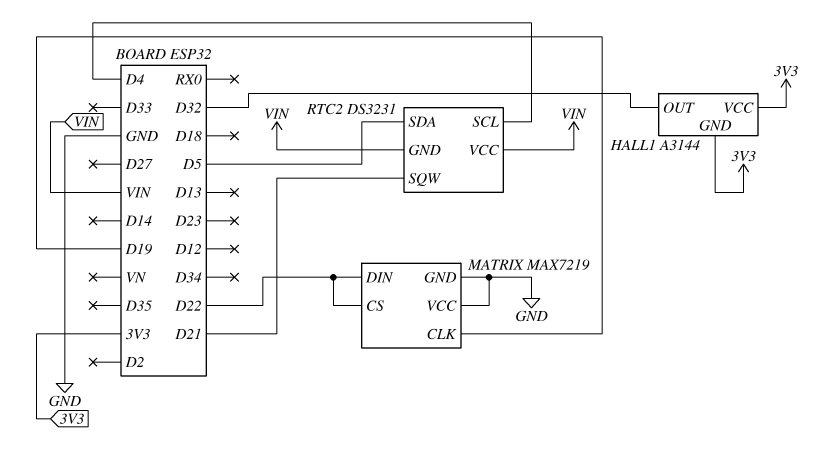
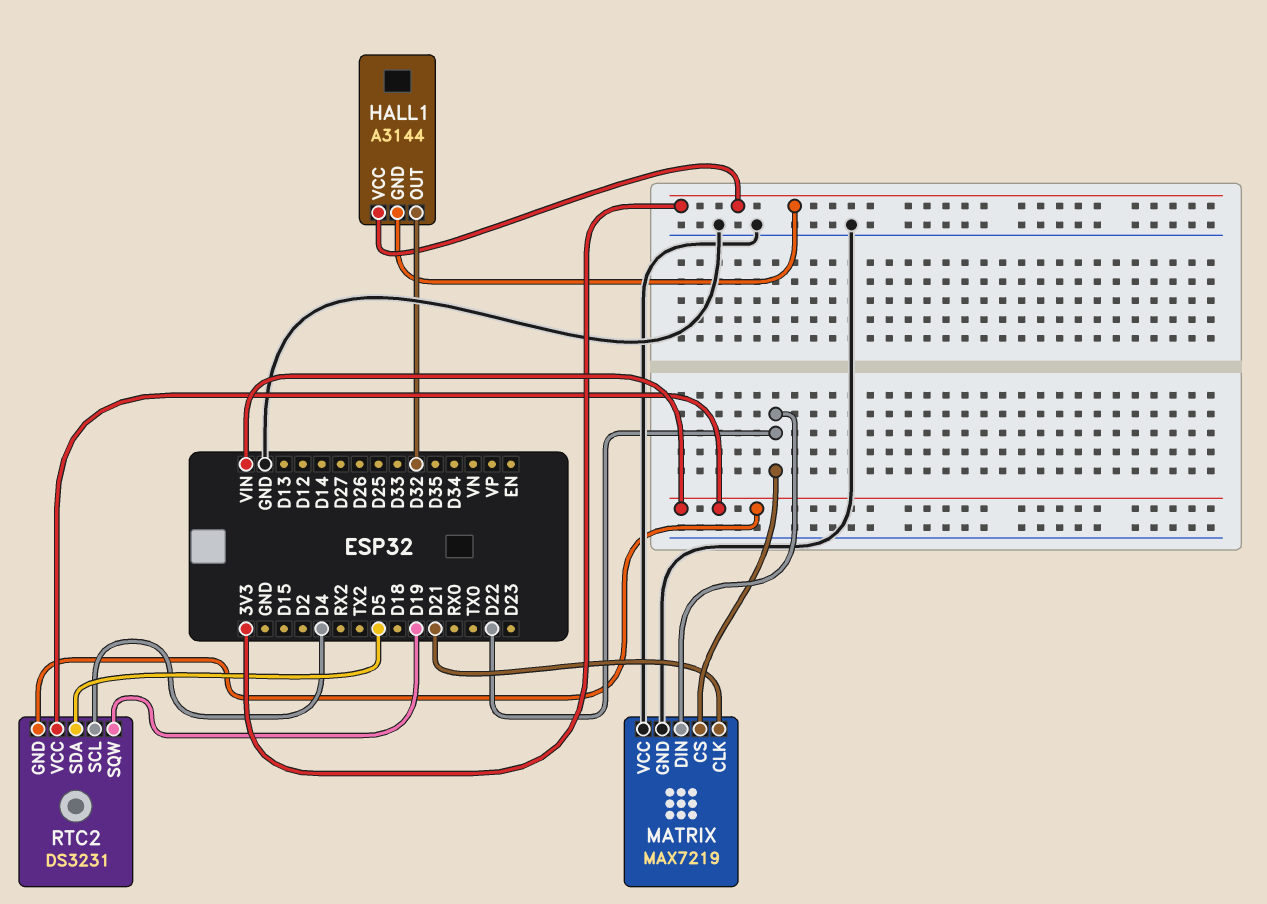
MATRIX pin CLK: D19 -> D21
RTC2 pin SQW: D21 -> D19

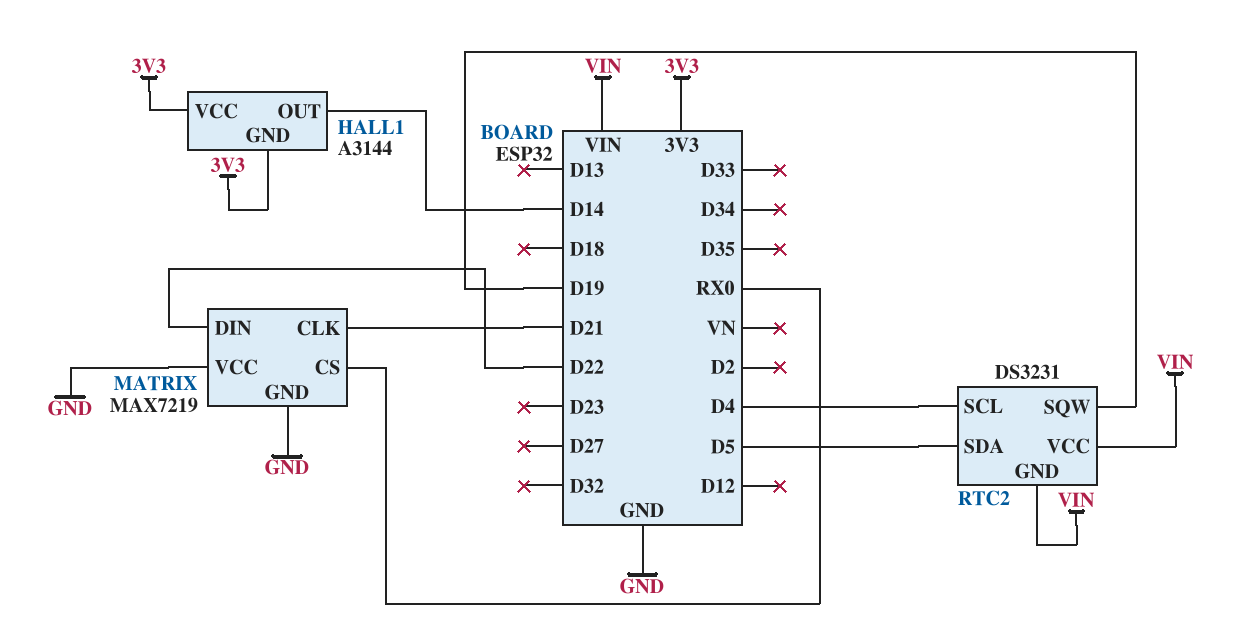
HALL1 pin OUT: D32 -> D14
MATRIX pin CS: D22 -> RX0

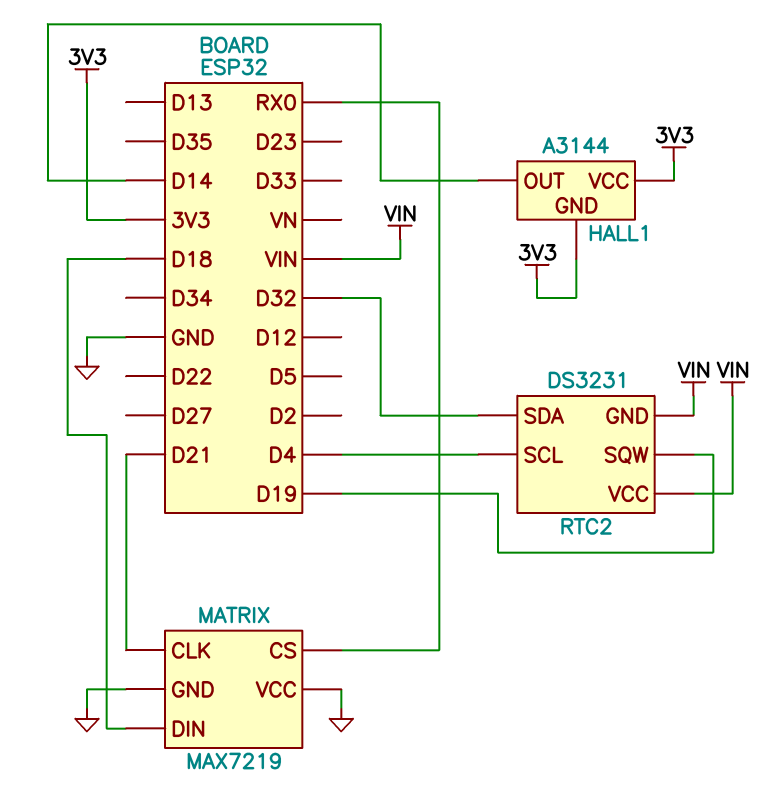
MATRIX pin DIN: D22 -> D18
RTC2 pin SDA: D5 -> D32

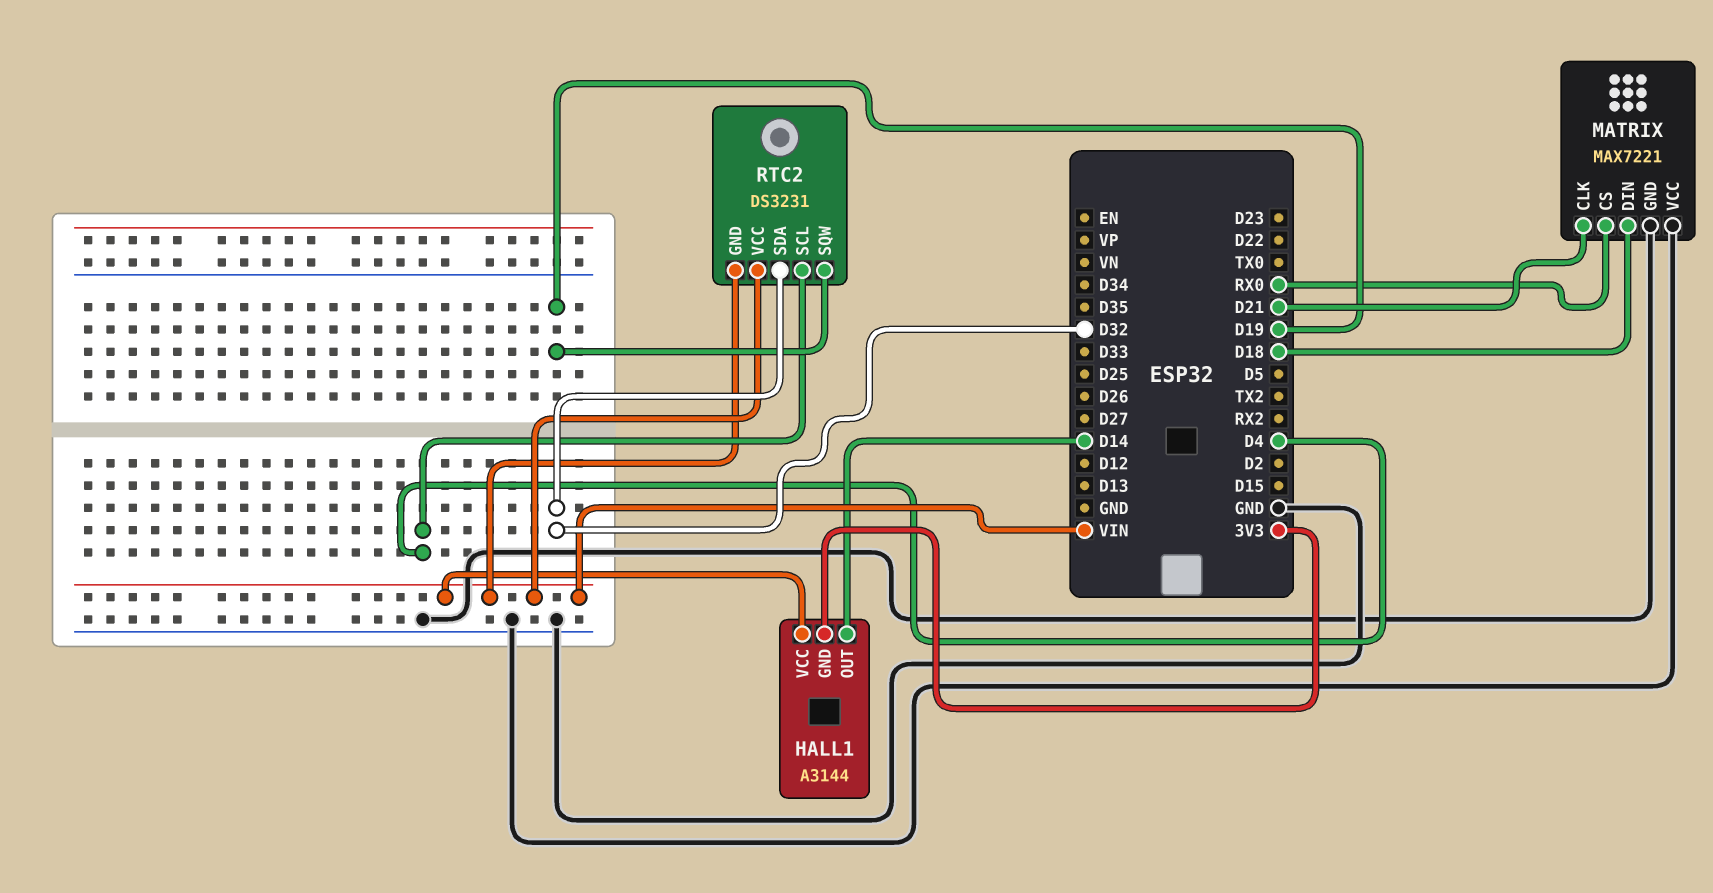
HALL1 pin VCC: 3V3 -> VIN
MATRIX: MAX7219 -> MAX7221

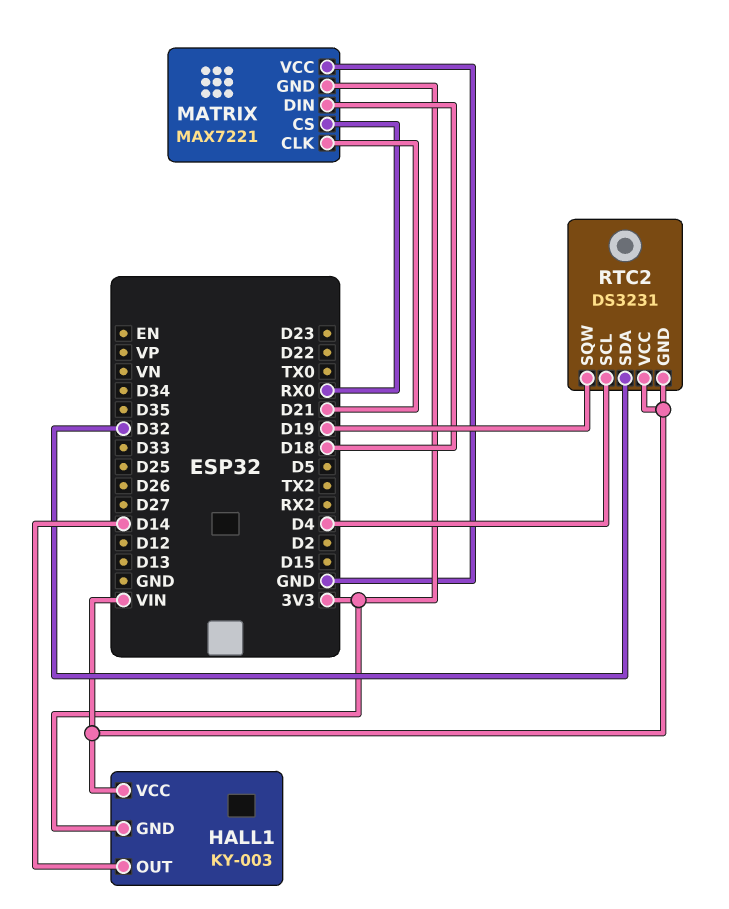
HALL1: A3144 -> KY-003
MATRIX pin GND: GND -> 3V3

